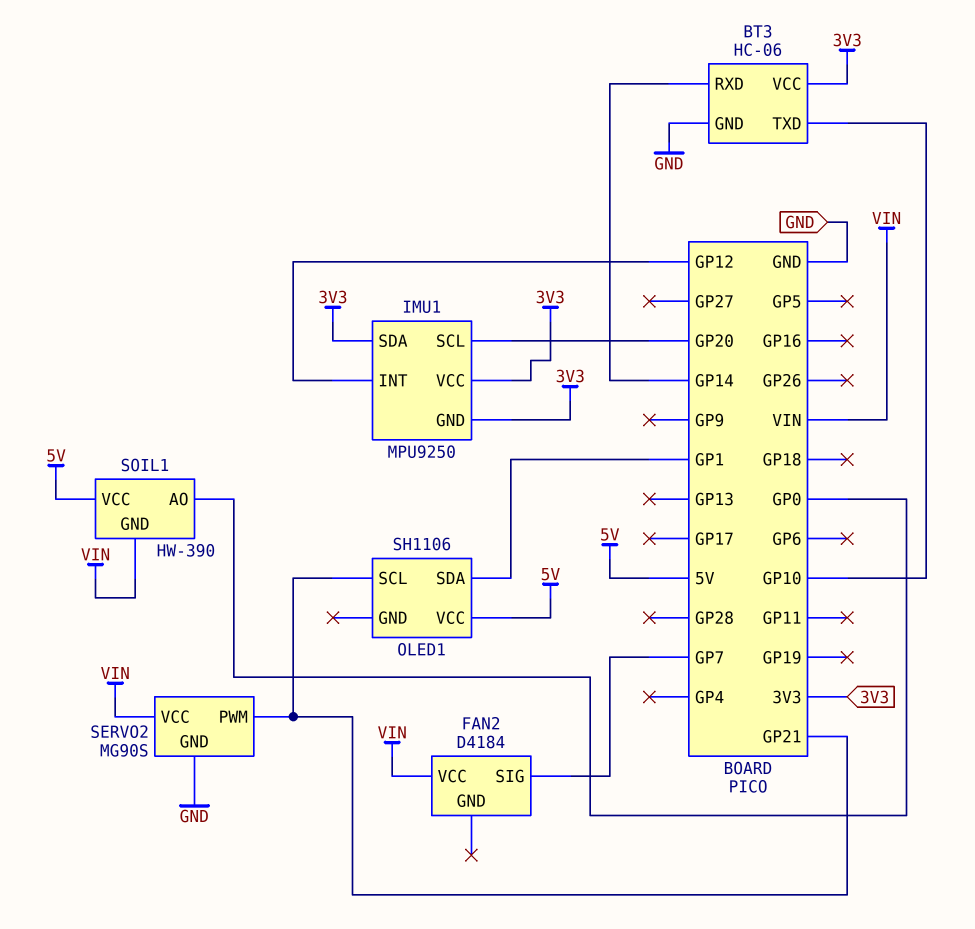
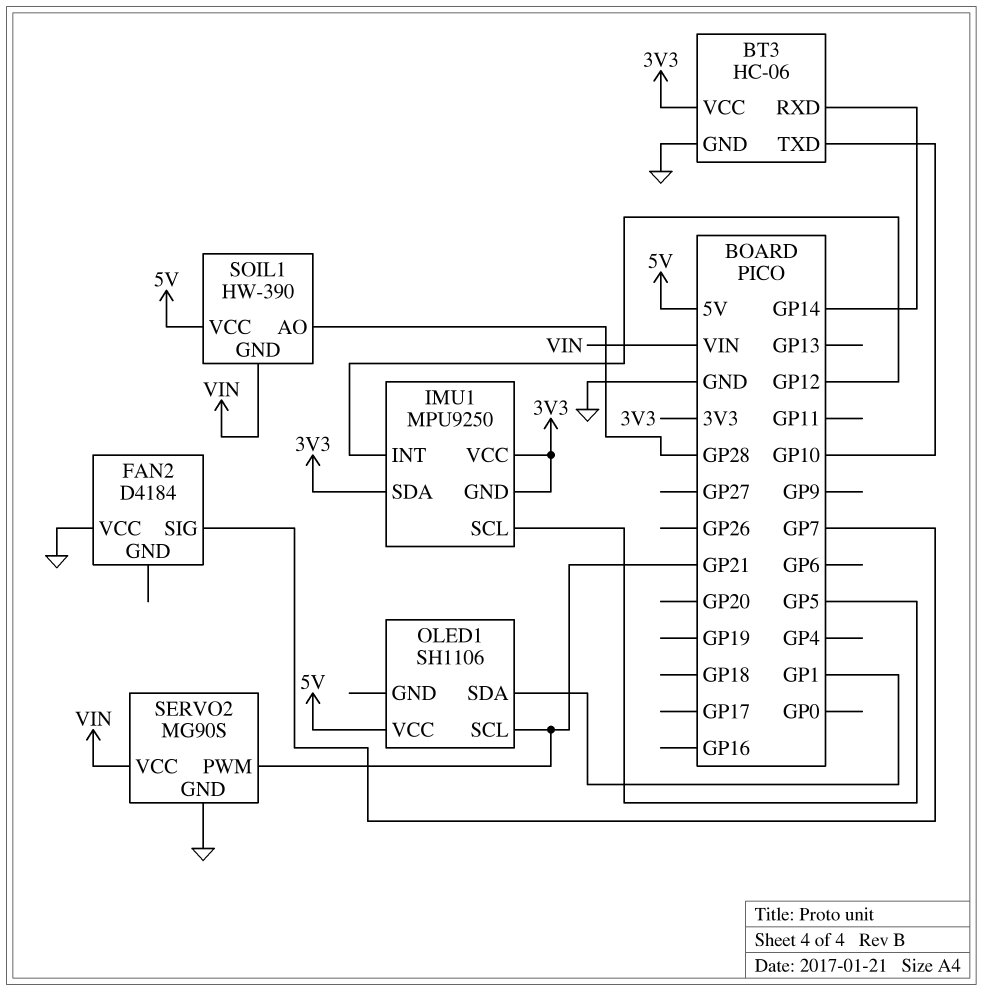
FAN2 pin VCC: VIN -> GND
IMU1 pin SCL: GP20 -> GP5
SOIL1 pin AO: GP0 -> GP28

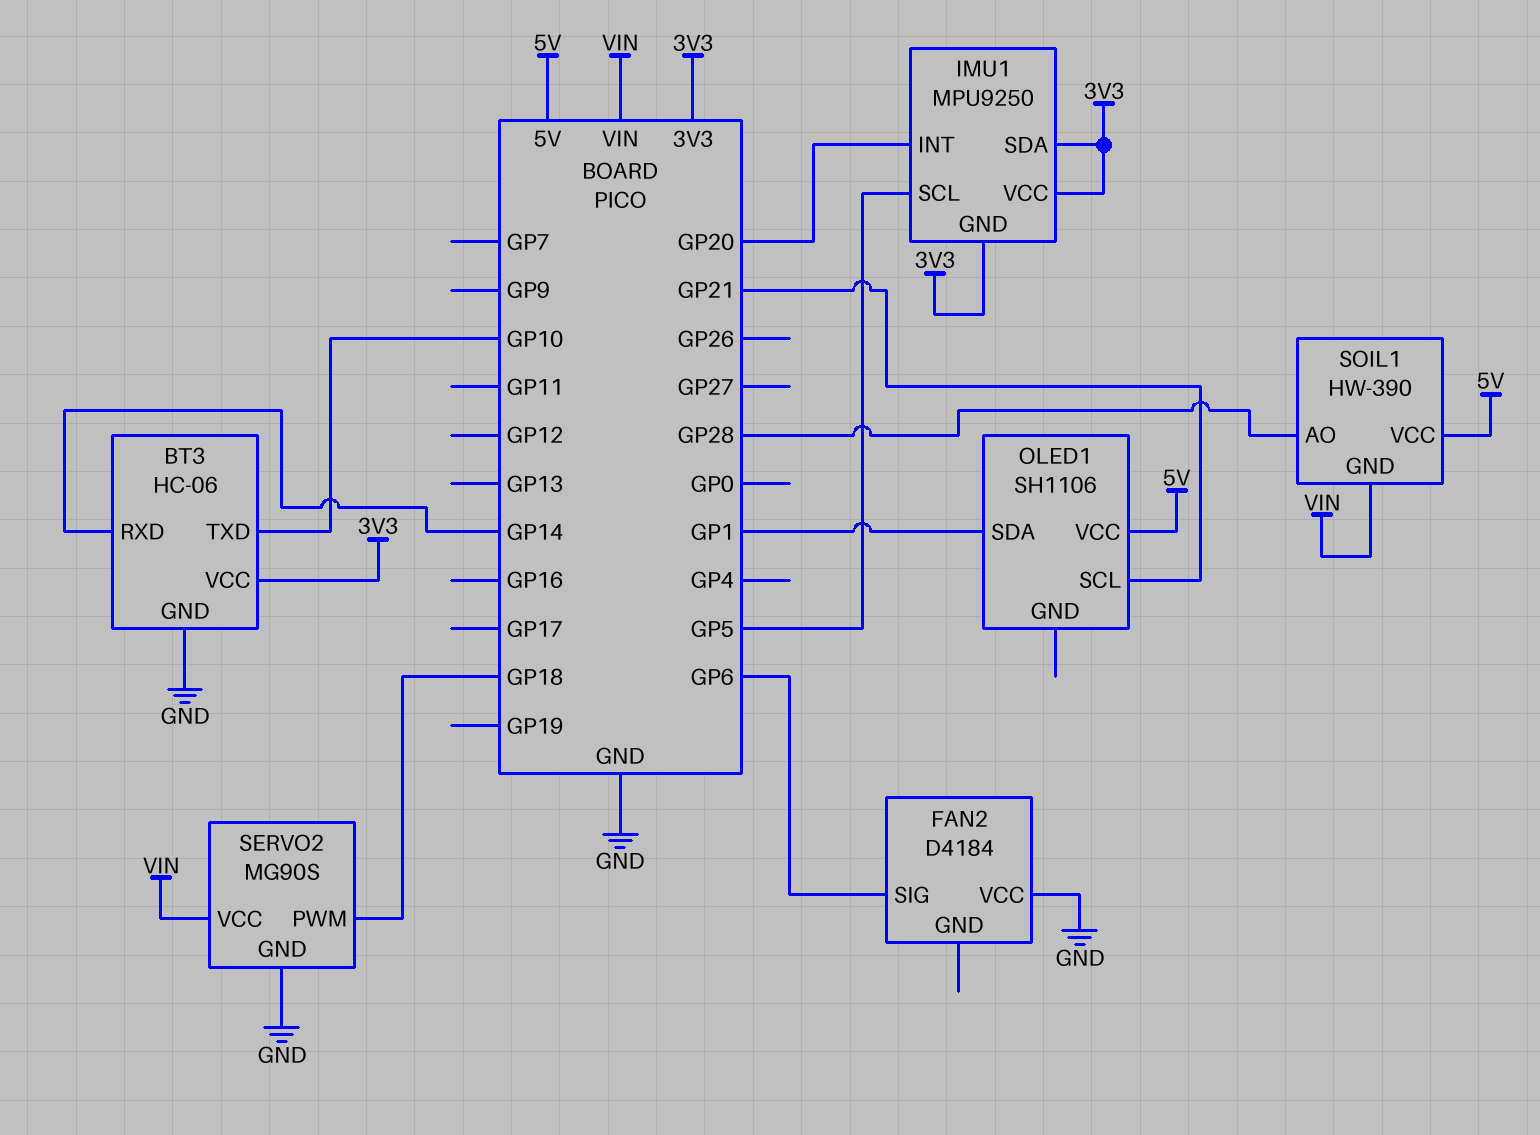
FAN2 pin SIG: GP7 -> GP6
IMU1 pin INT: GP12 -> GP20
SERVO2 pin PWM: GP21 -> GP18

